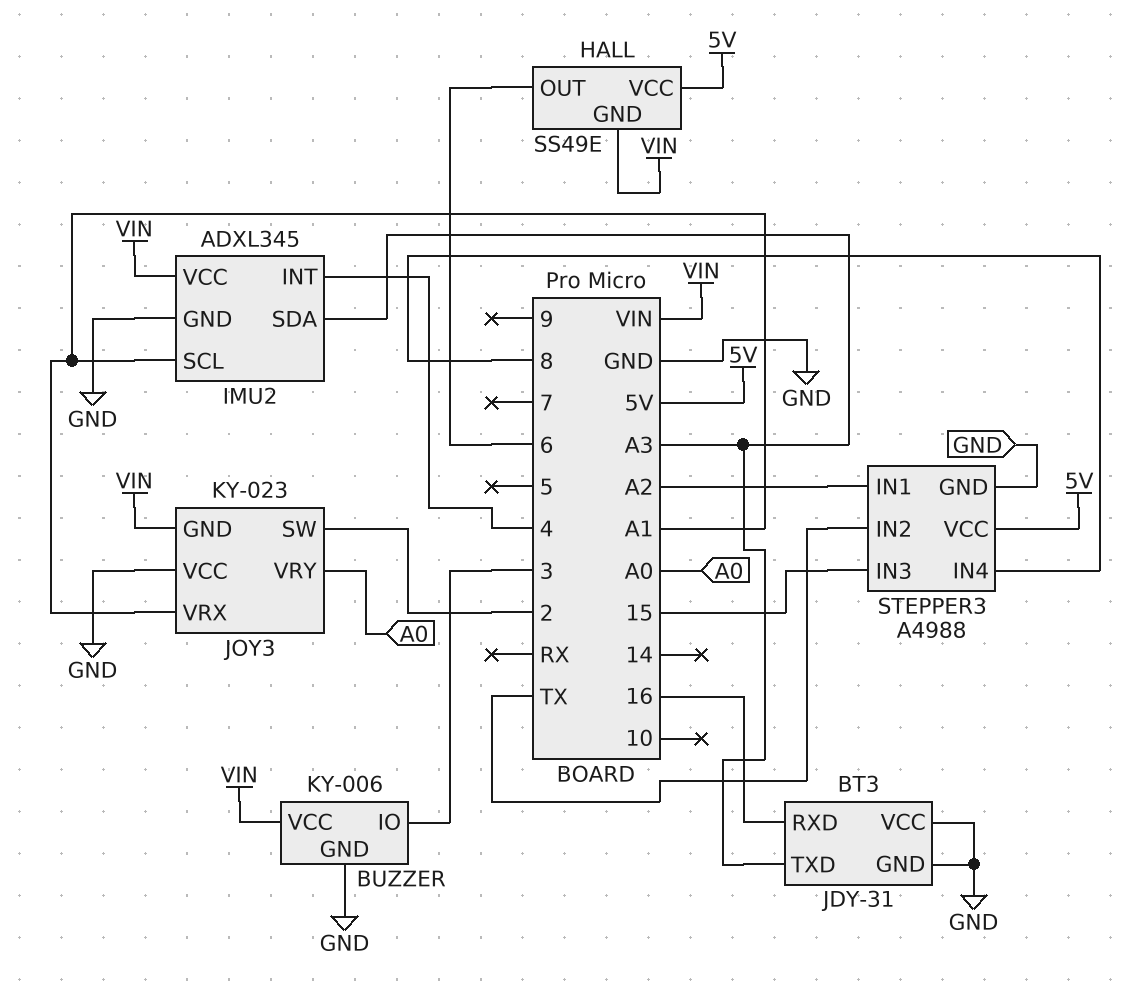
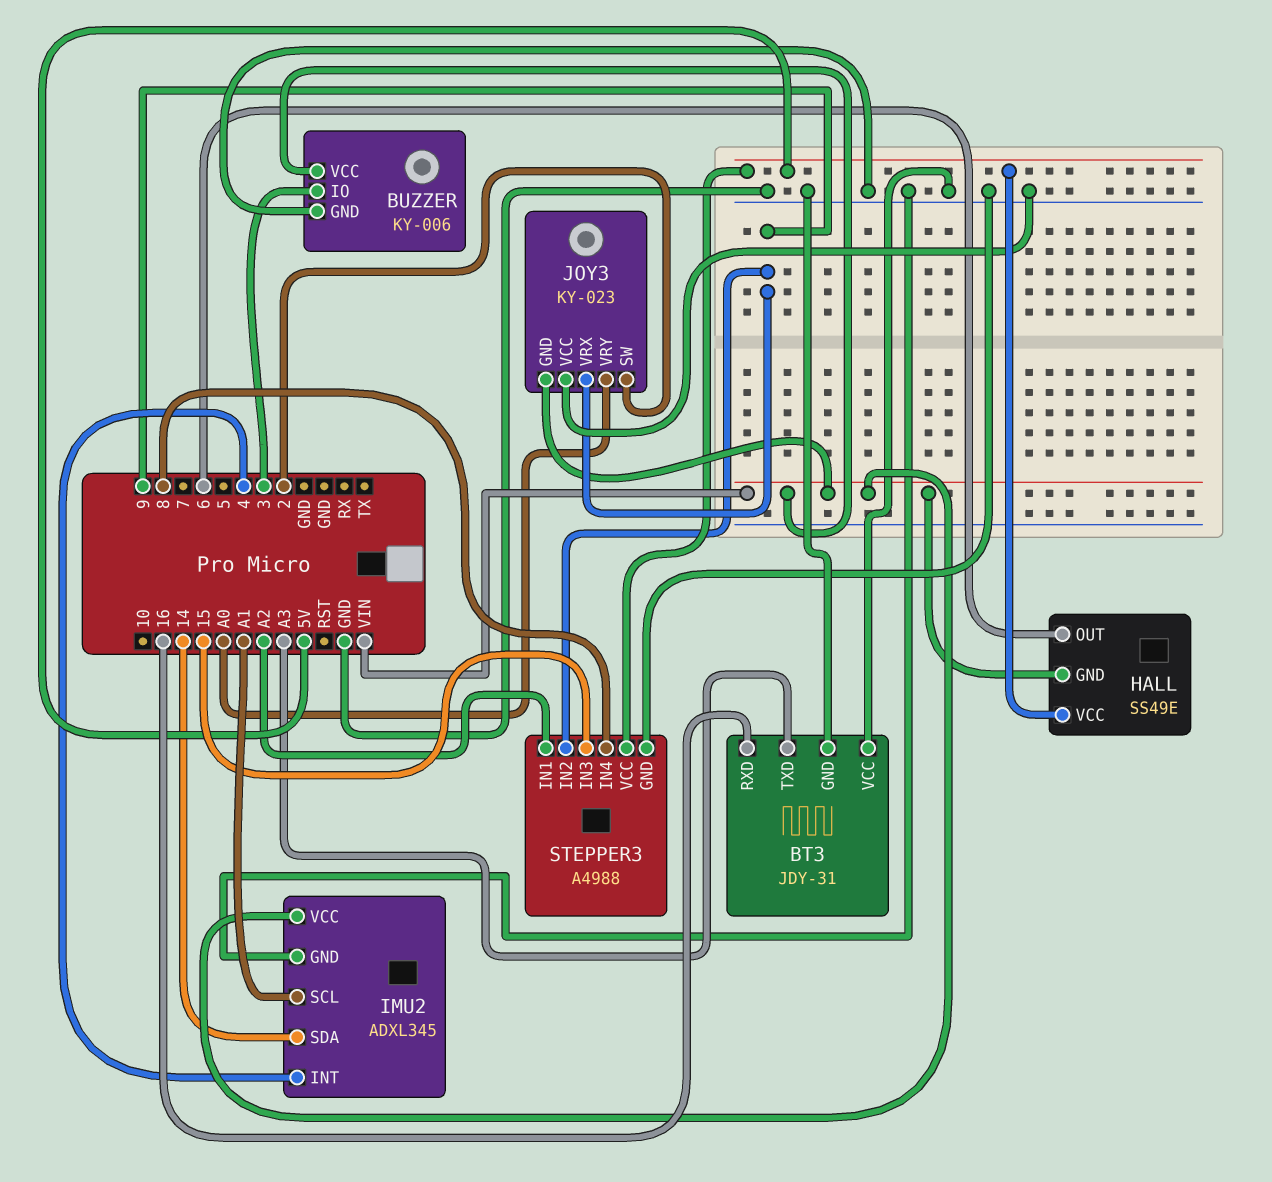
IMU2 pin SDA: A3 -> 14
JOY3 pin VRX: A1 -> 9
STEPPER3 pin IN2: TX -> 9

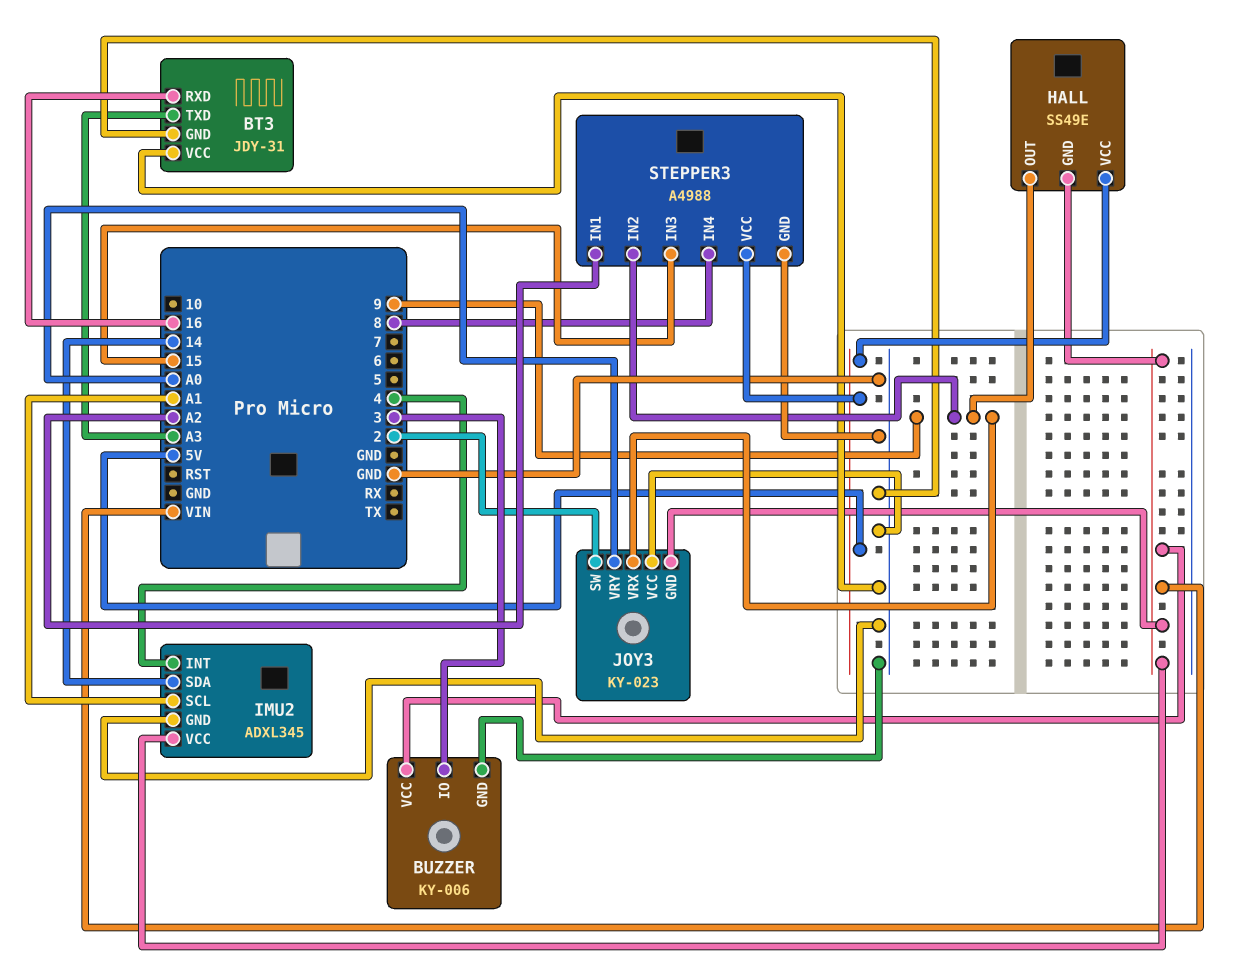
HALL pin OUT: 6 -> 9

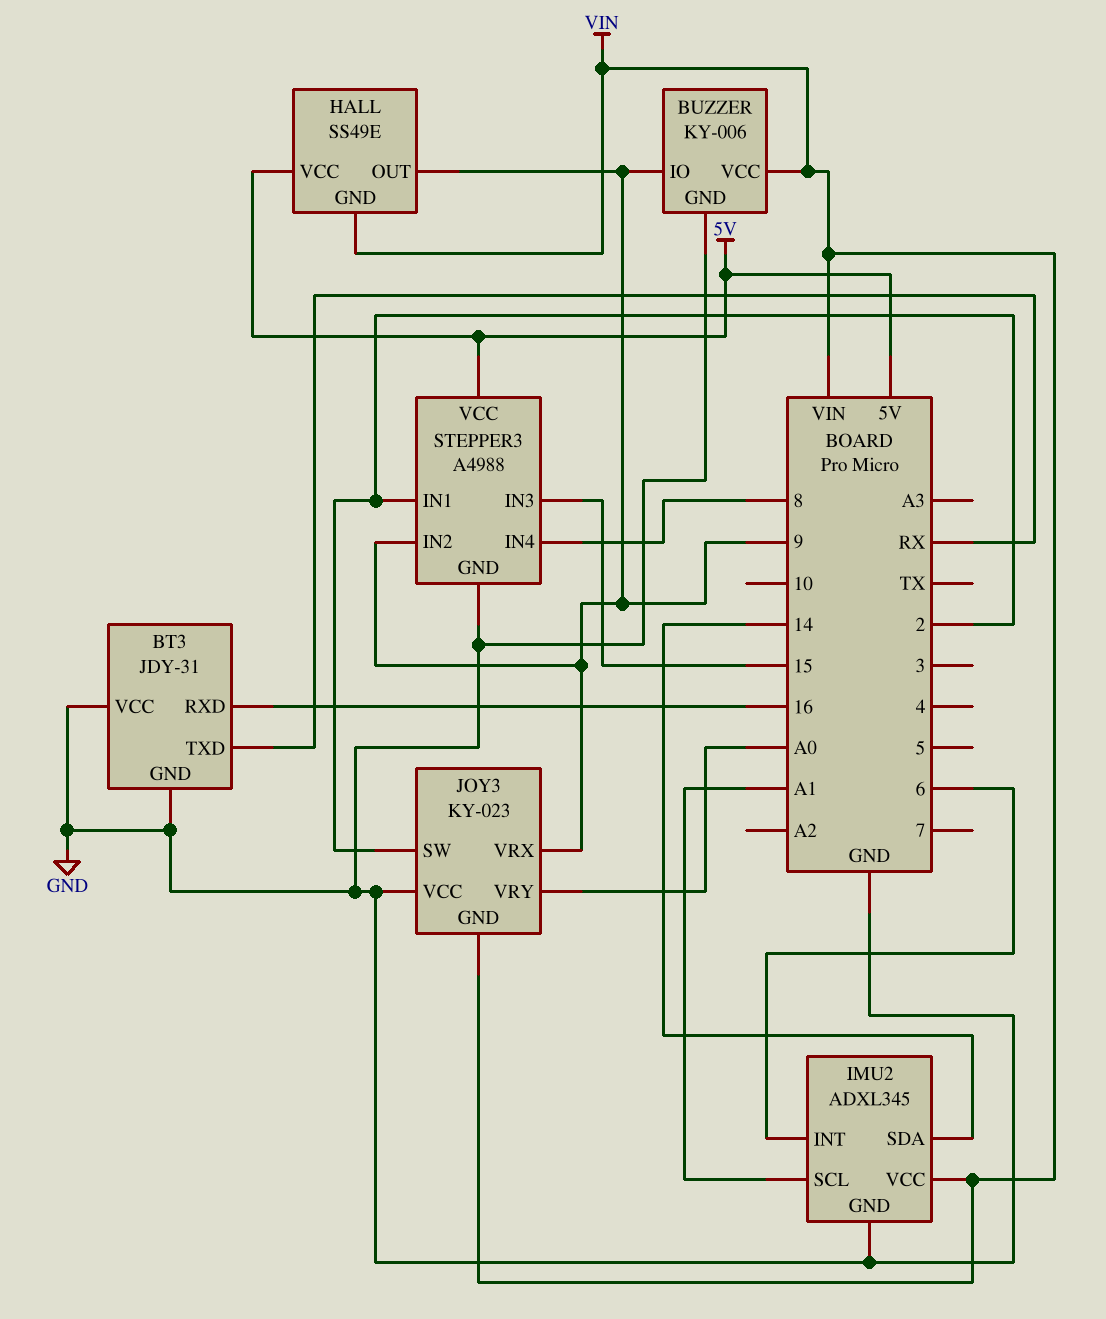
BT3 pin TXD: A3 -> RX
BUZZER pin IO: 3 -> 9
IMU2 pin INT: 4 -> 6
STEPPER3 pin IN1: A2 -> 2

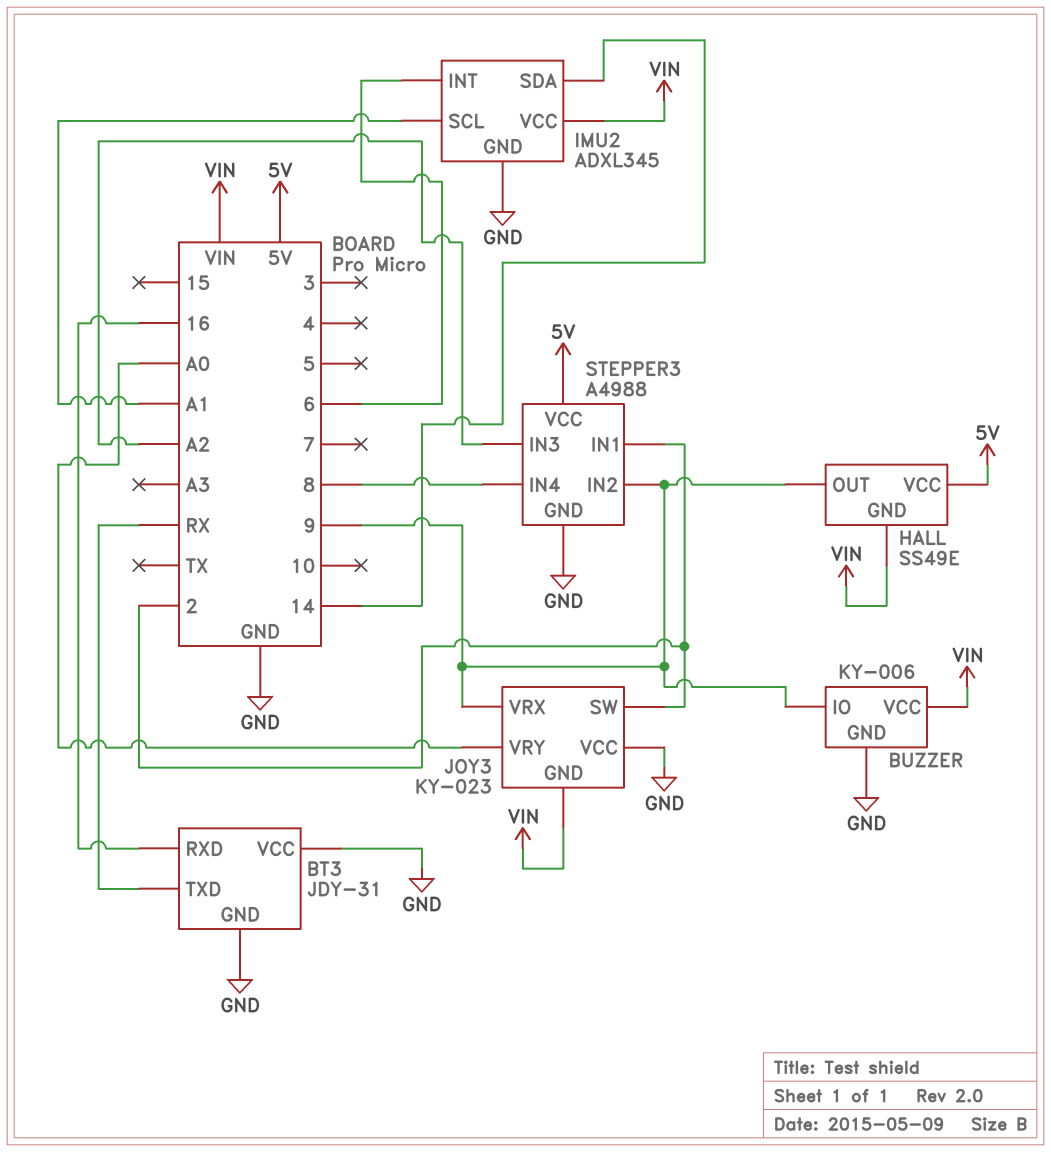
STEPPER3 pin IN3: 15 -> A2

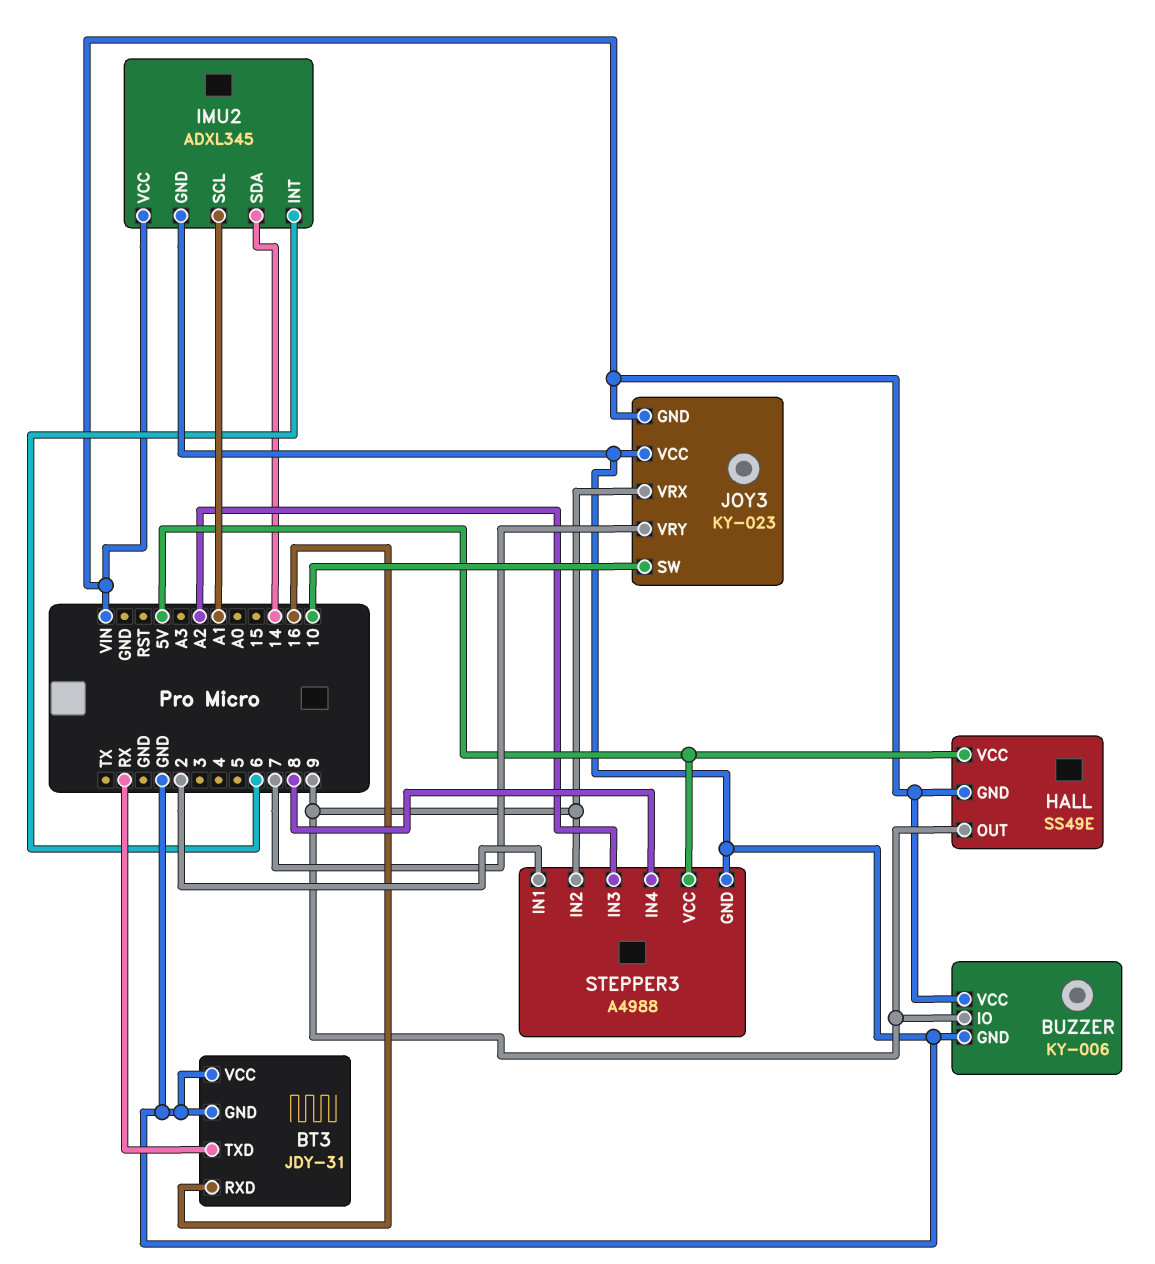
JOY3 pin SW: 2 -> 10
JOY3 pin VRY: A0 -> 7

